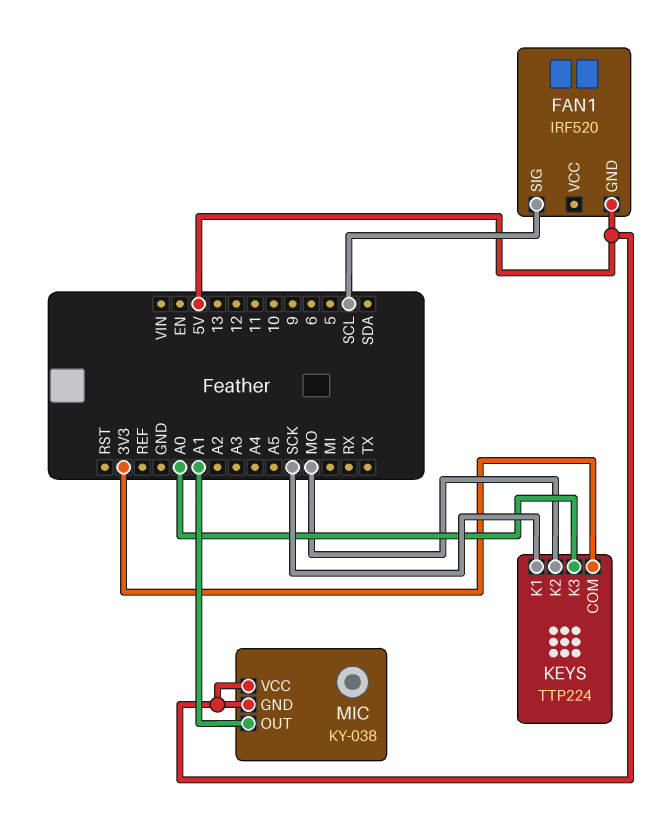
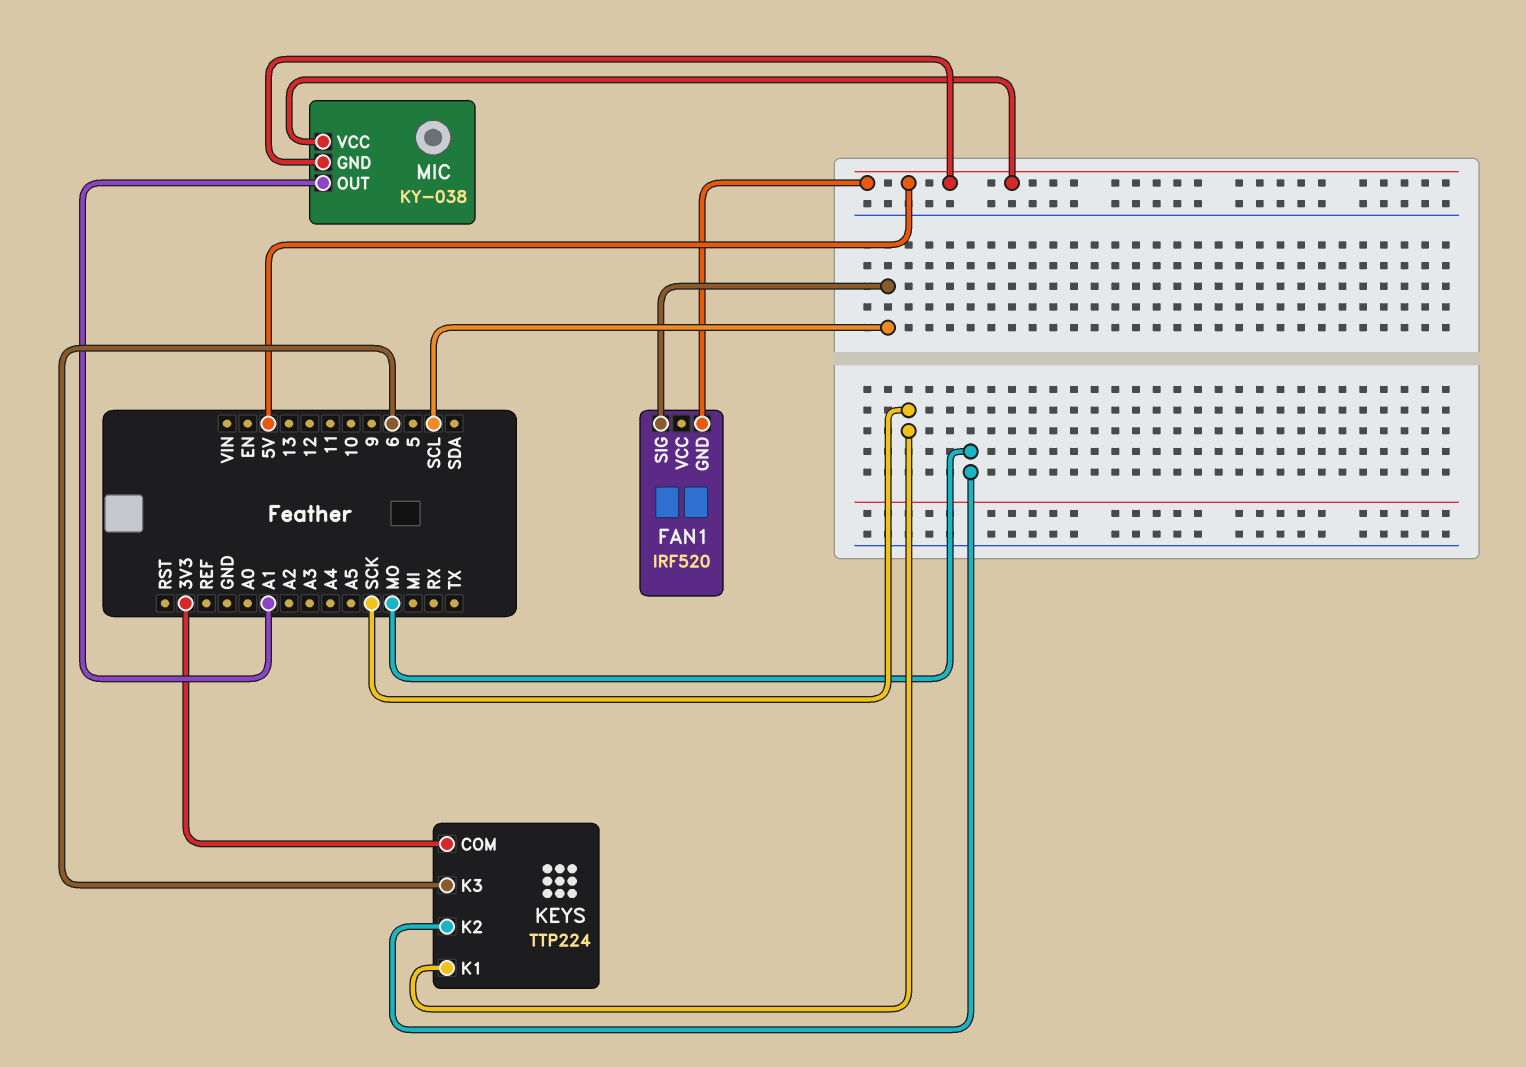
KEYS pin K3: A0 -> 6

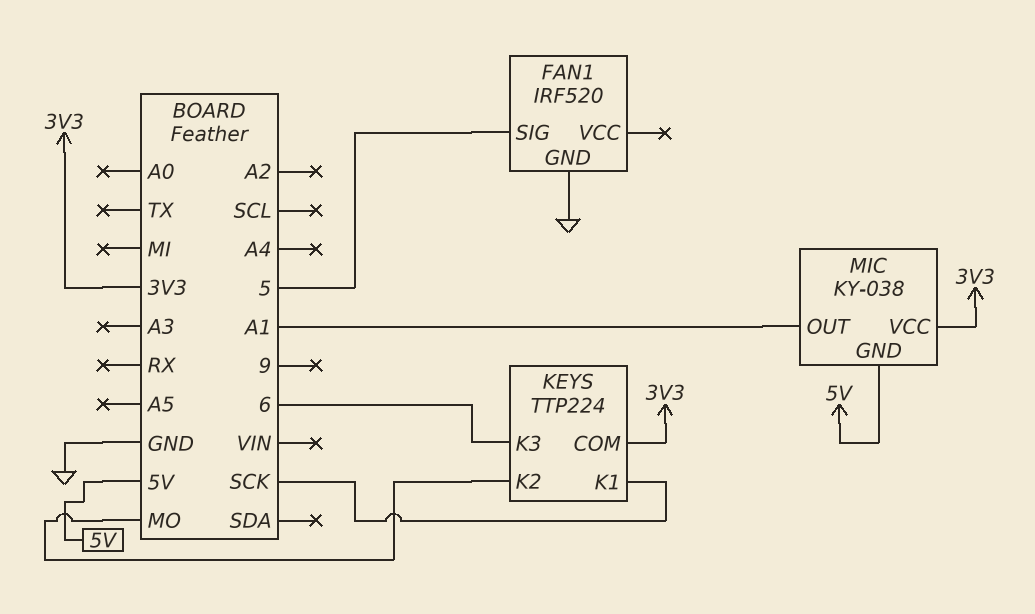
FAN1 pin GND: 5V -> GND
FAN1 pin SIG: SCL -> 5
MIC pin VCC: 5V -> 3V3

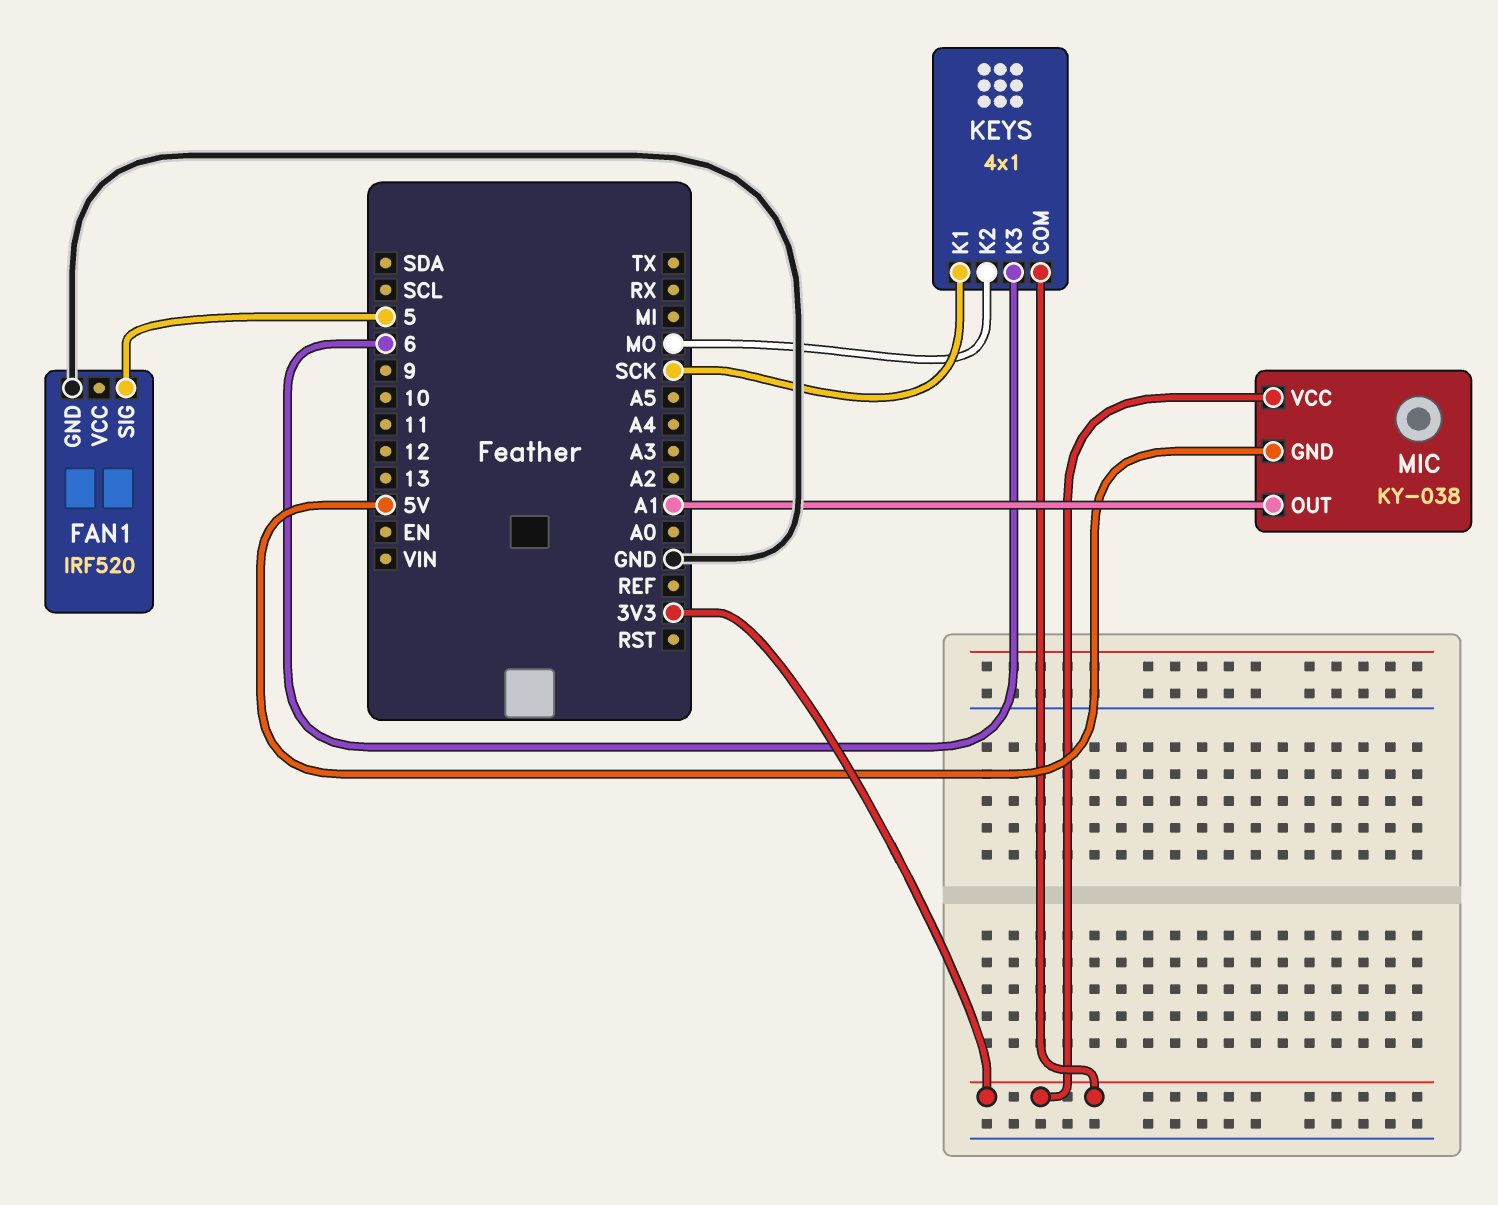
KEYS: TTP224 -> 4x1

